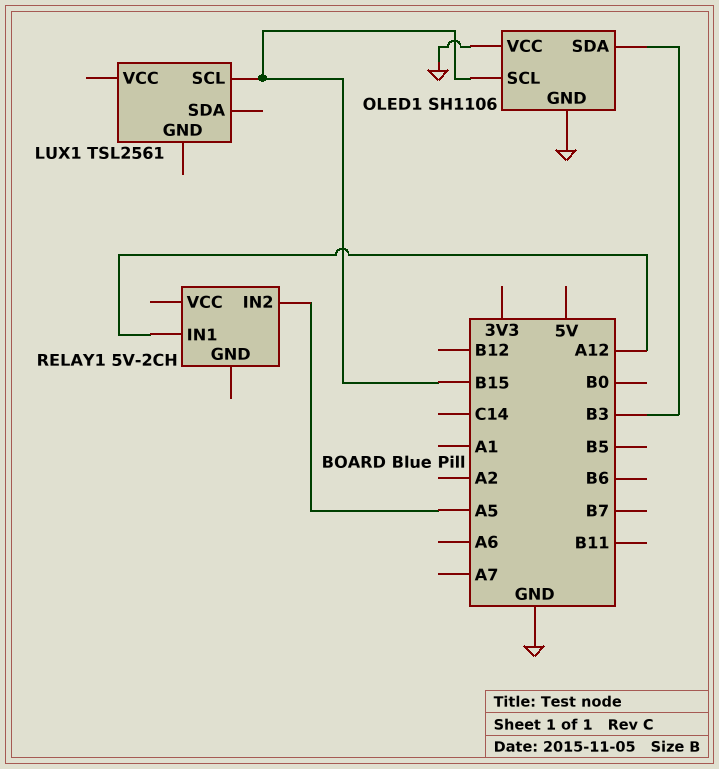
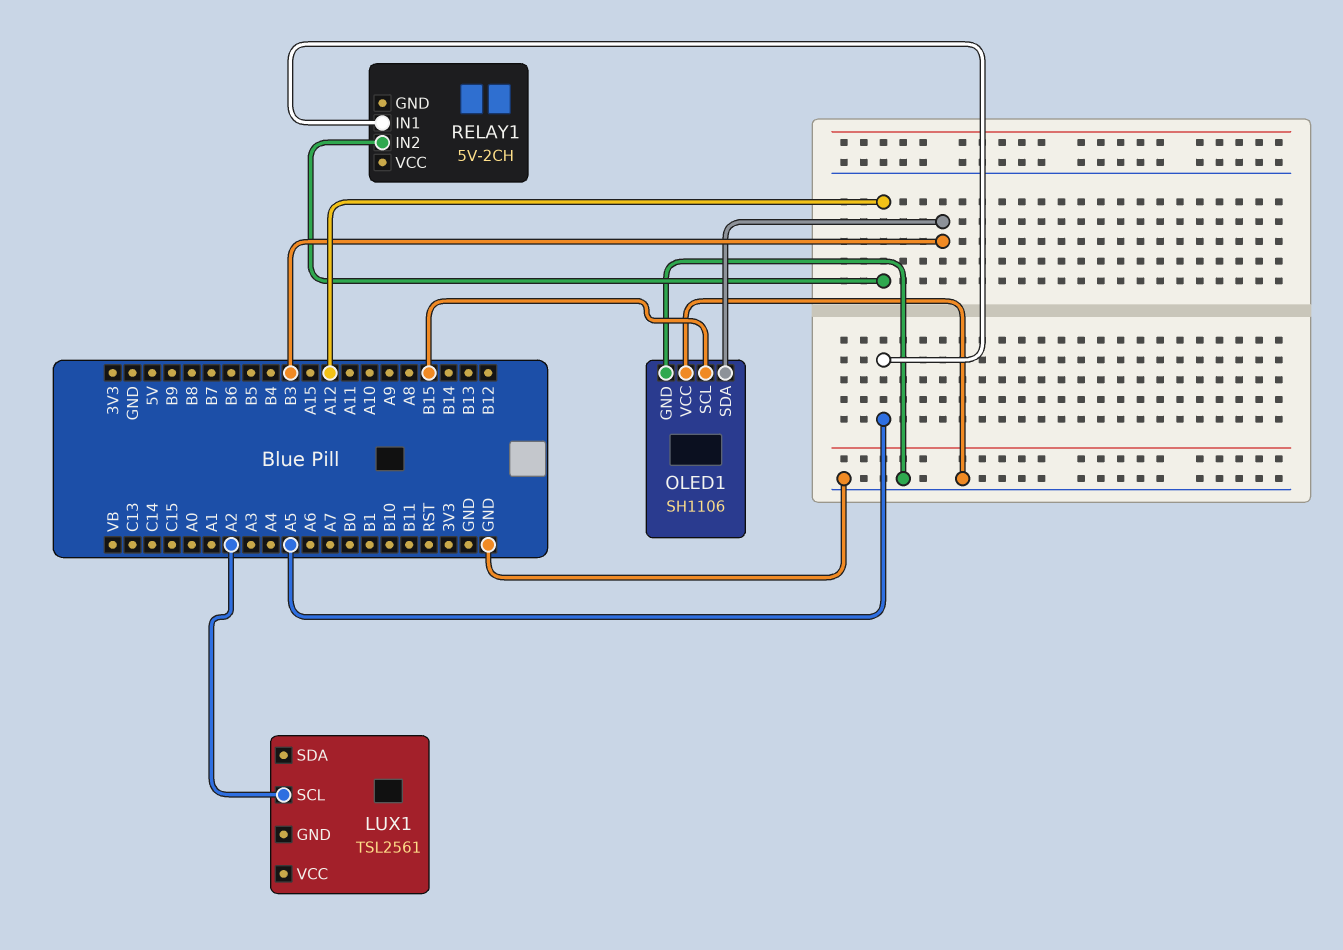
LUX1 pin SCL: B15 -> A2
RELAY1 pin IN1: A12 -> A5
RELAY1 pin IN2: A5 -> A12

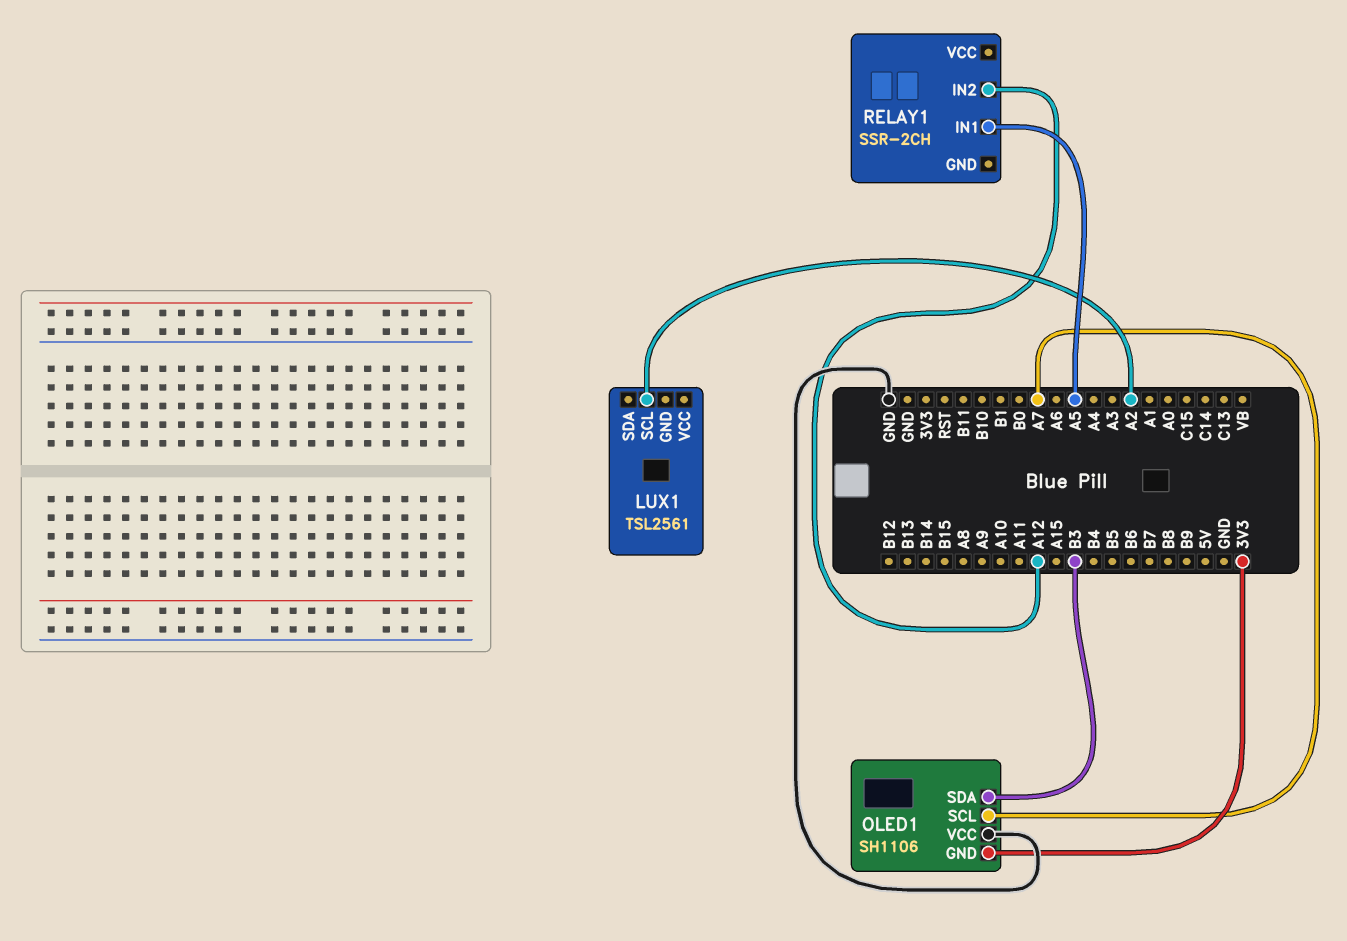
OLED1 pin GND: GND -> 3V3
OLED1 pin SCL: B15 -> A7
RELAY1: 5V-2CH -> SSR-2CH

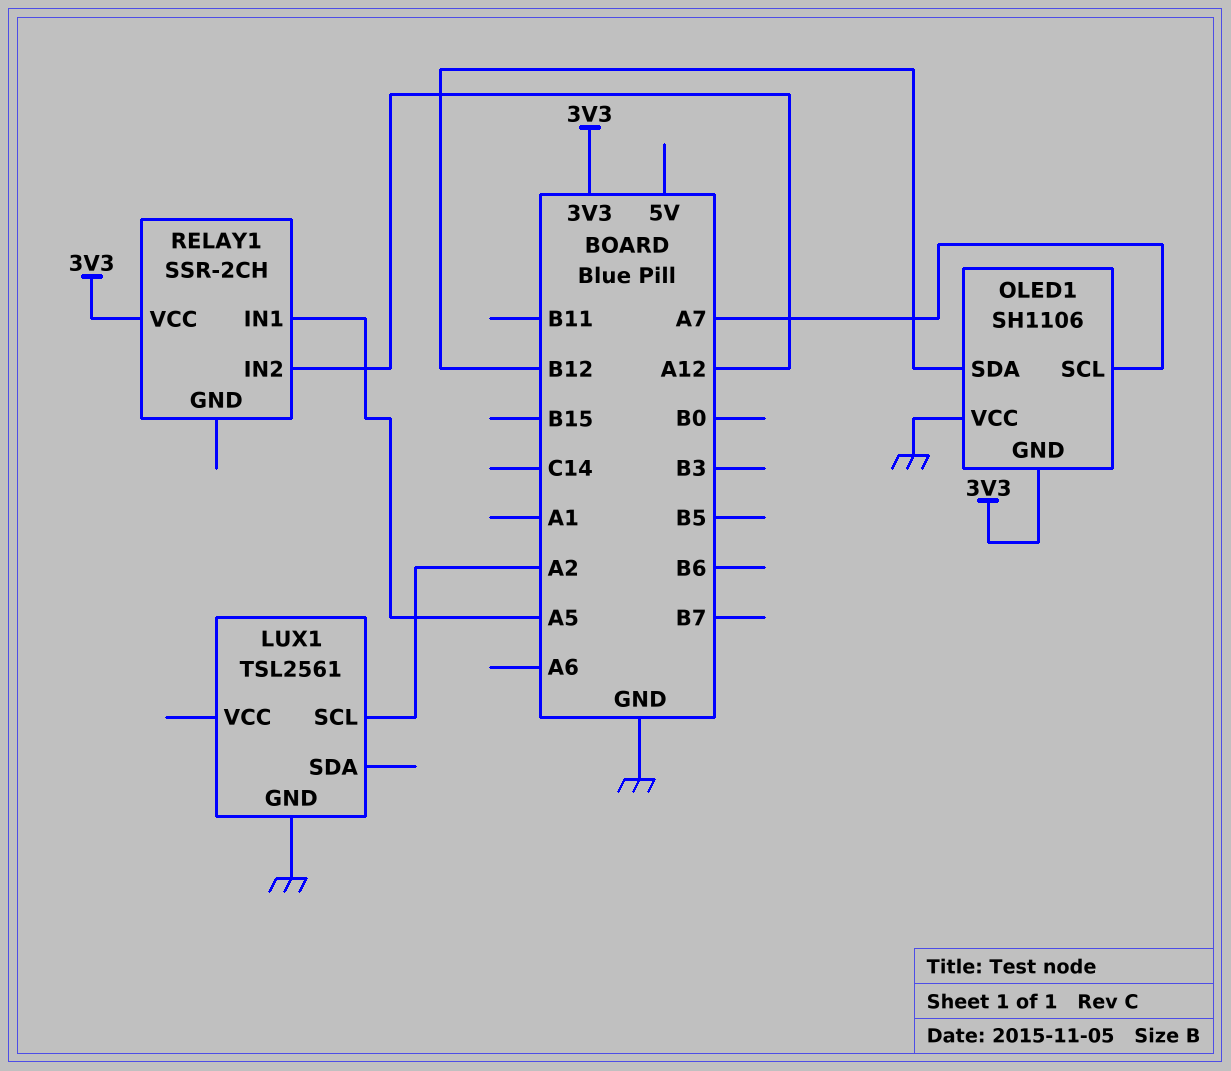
LUX1 pin GND: none -> GND
OLED1 pin SDA: B3 -> B12
RELAY1 pin VCC: none -> 3V3

